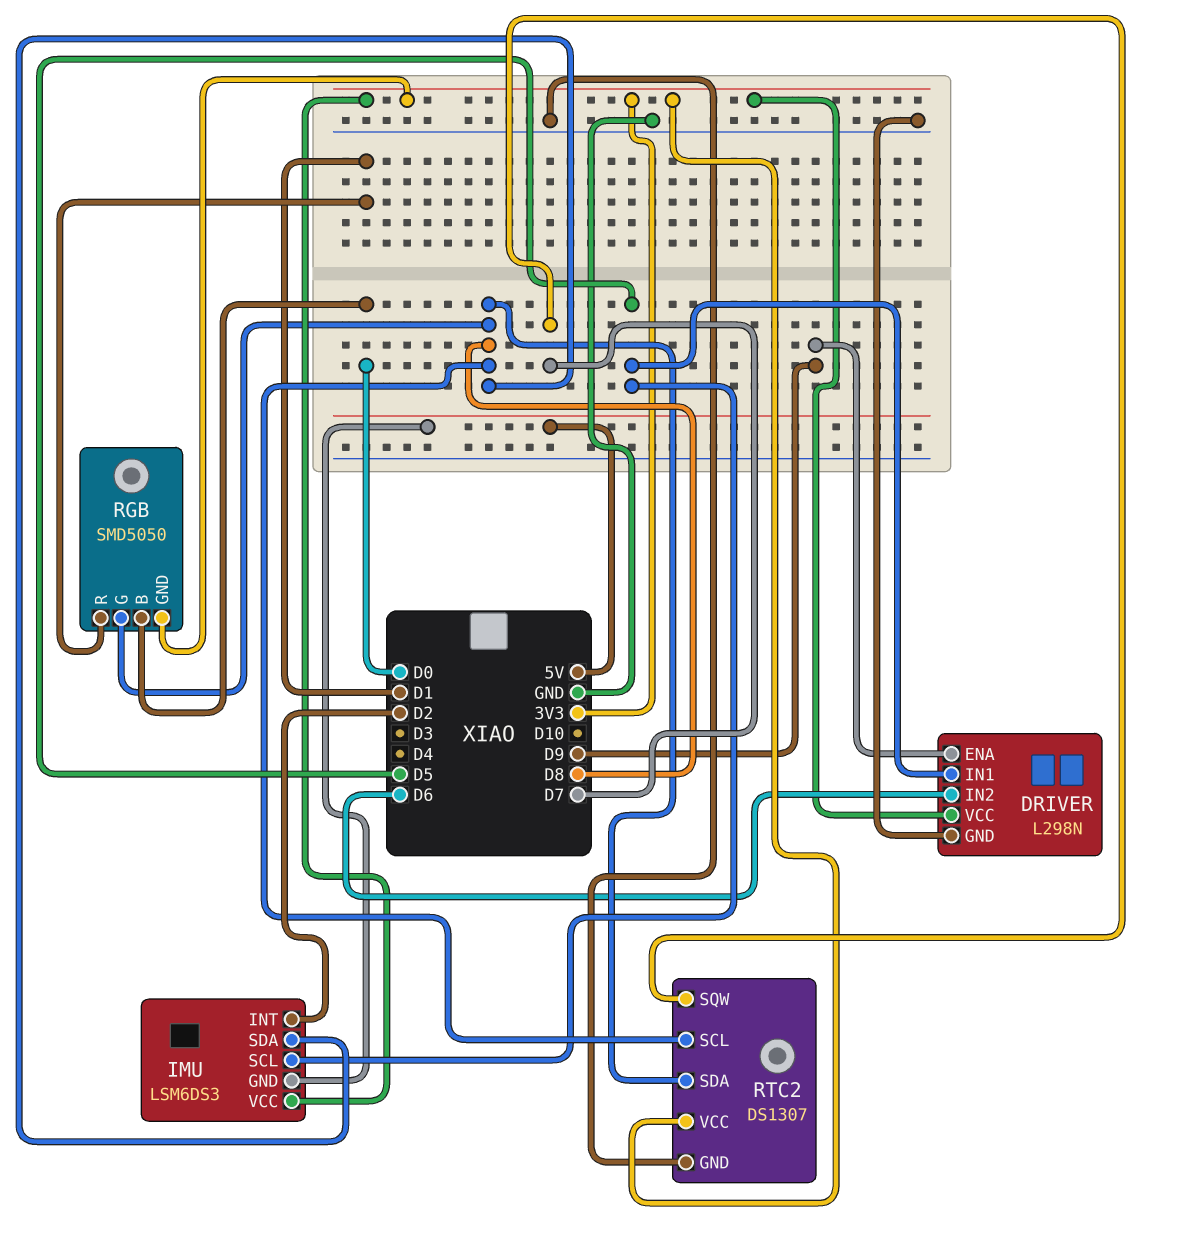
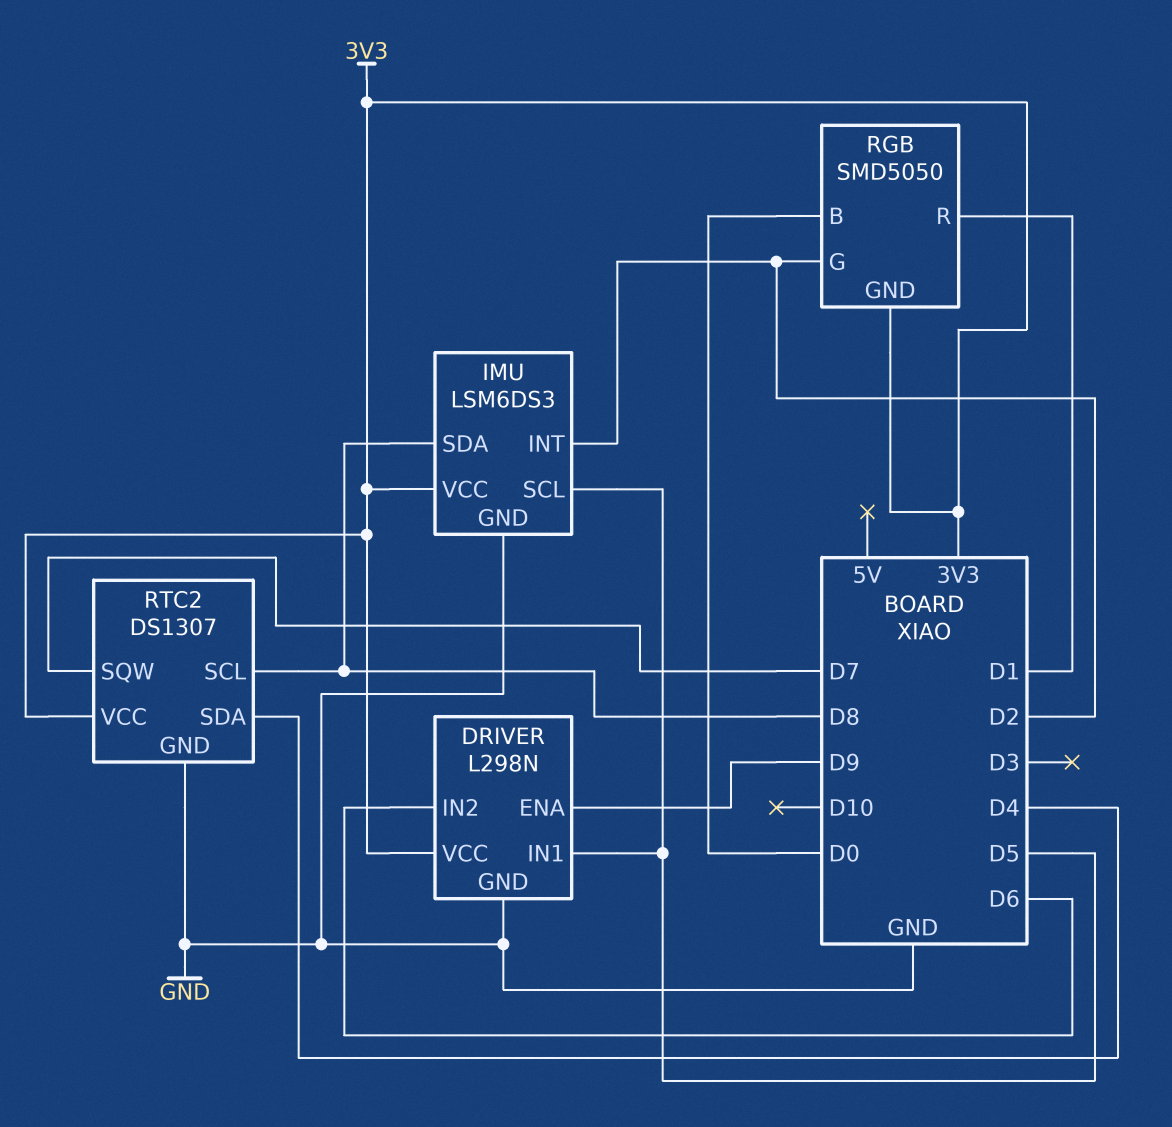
IMU pin GND: 5V -> GND
RGB pin G: D8 -> D2
RTC2 pin SDA: D8 -> D4

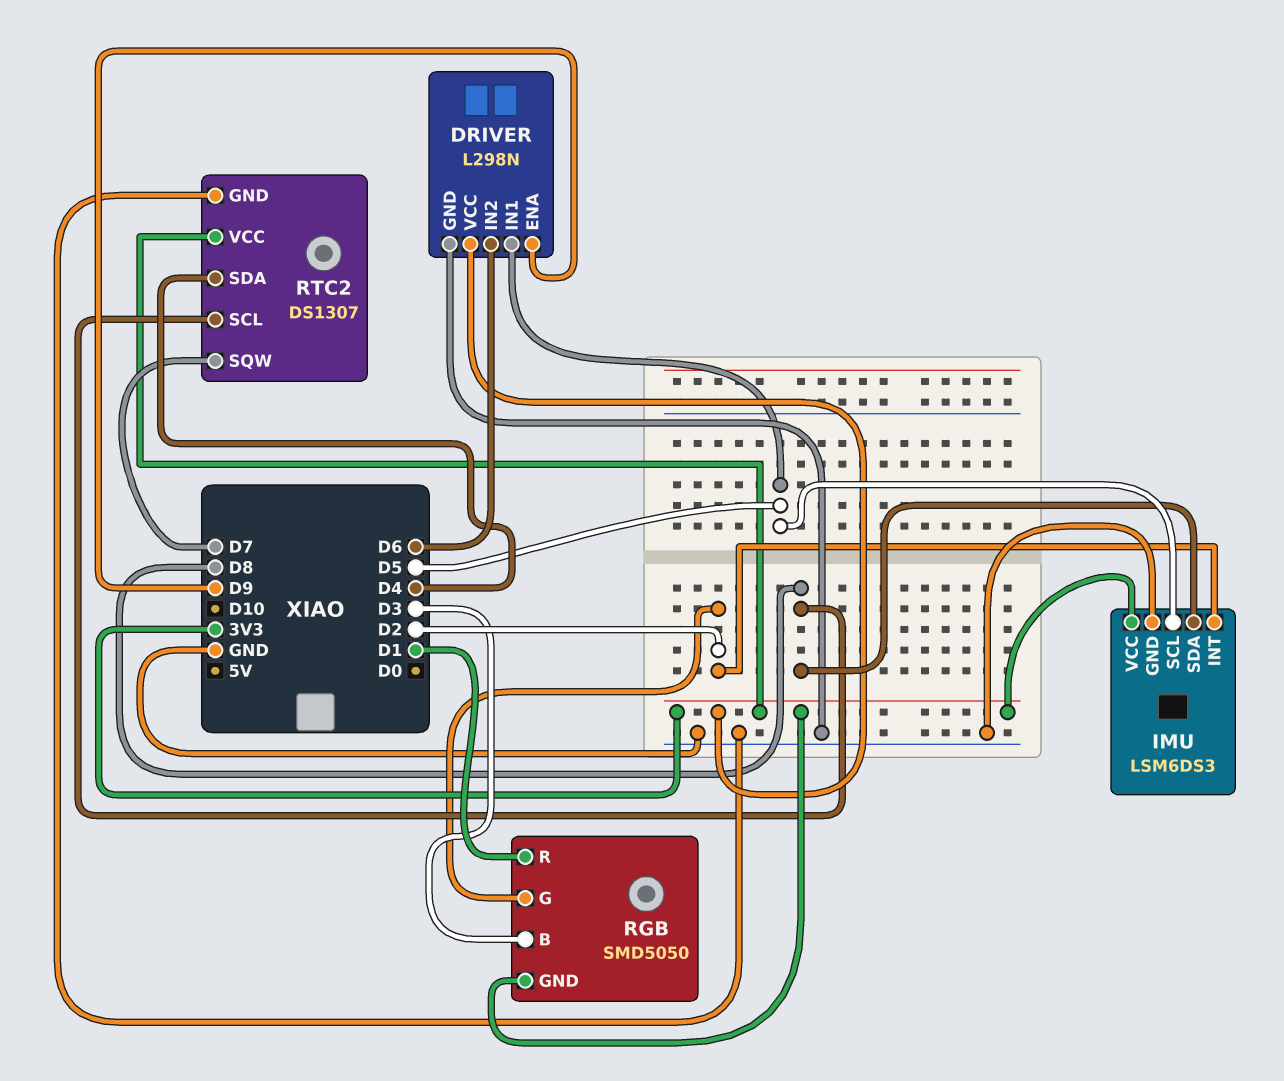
RGB pin B: D0 -> D3

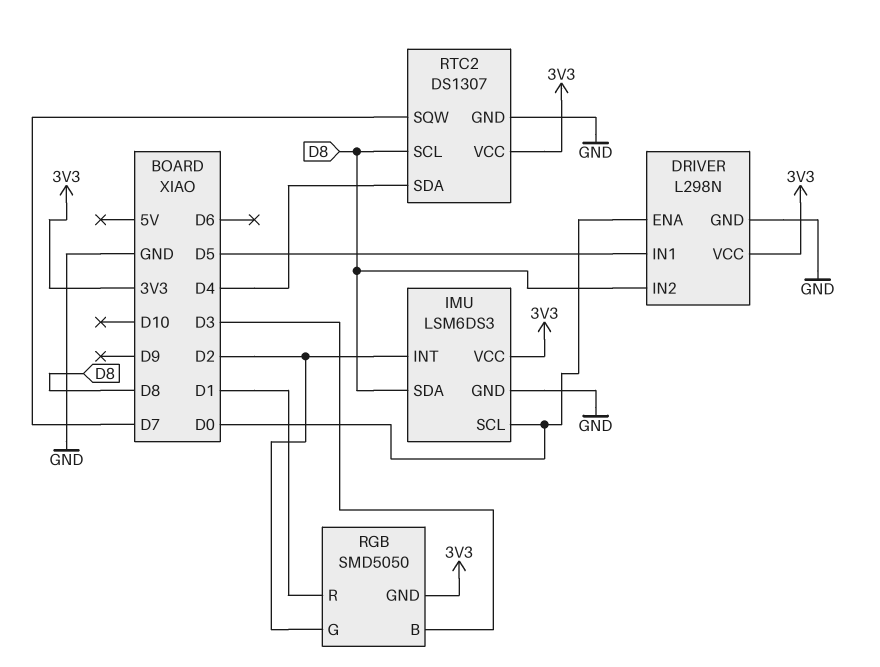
DRIVER pin ENA: D9 -> D0
DRIVER pin IN2: D6 -> D8
IMU pin SCL: D5 -> D0

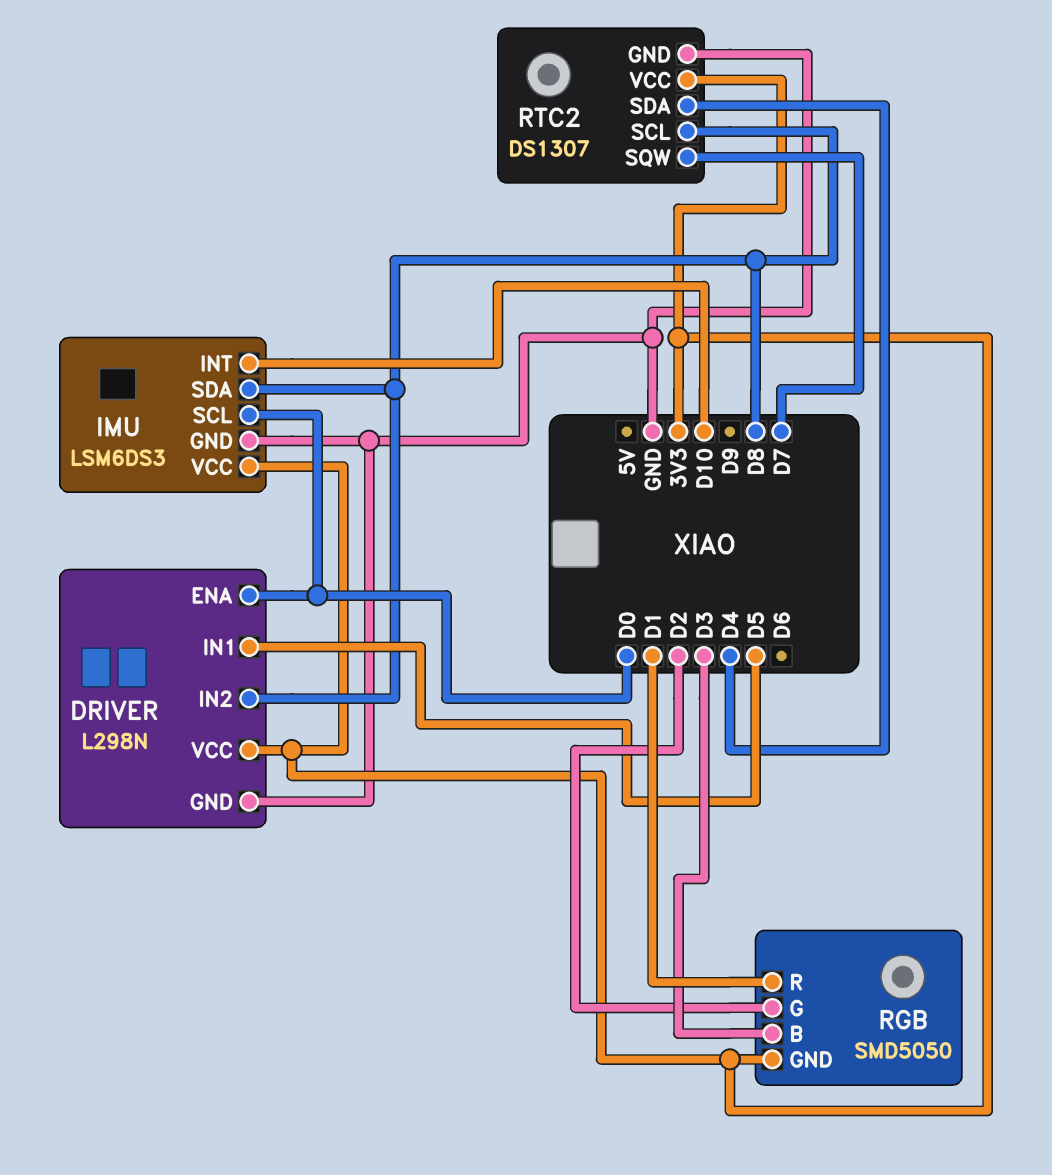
IMU pin INT: D2 -> D10

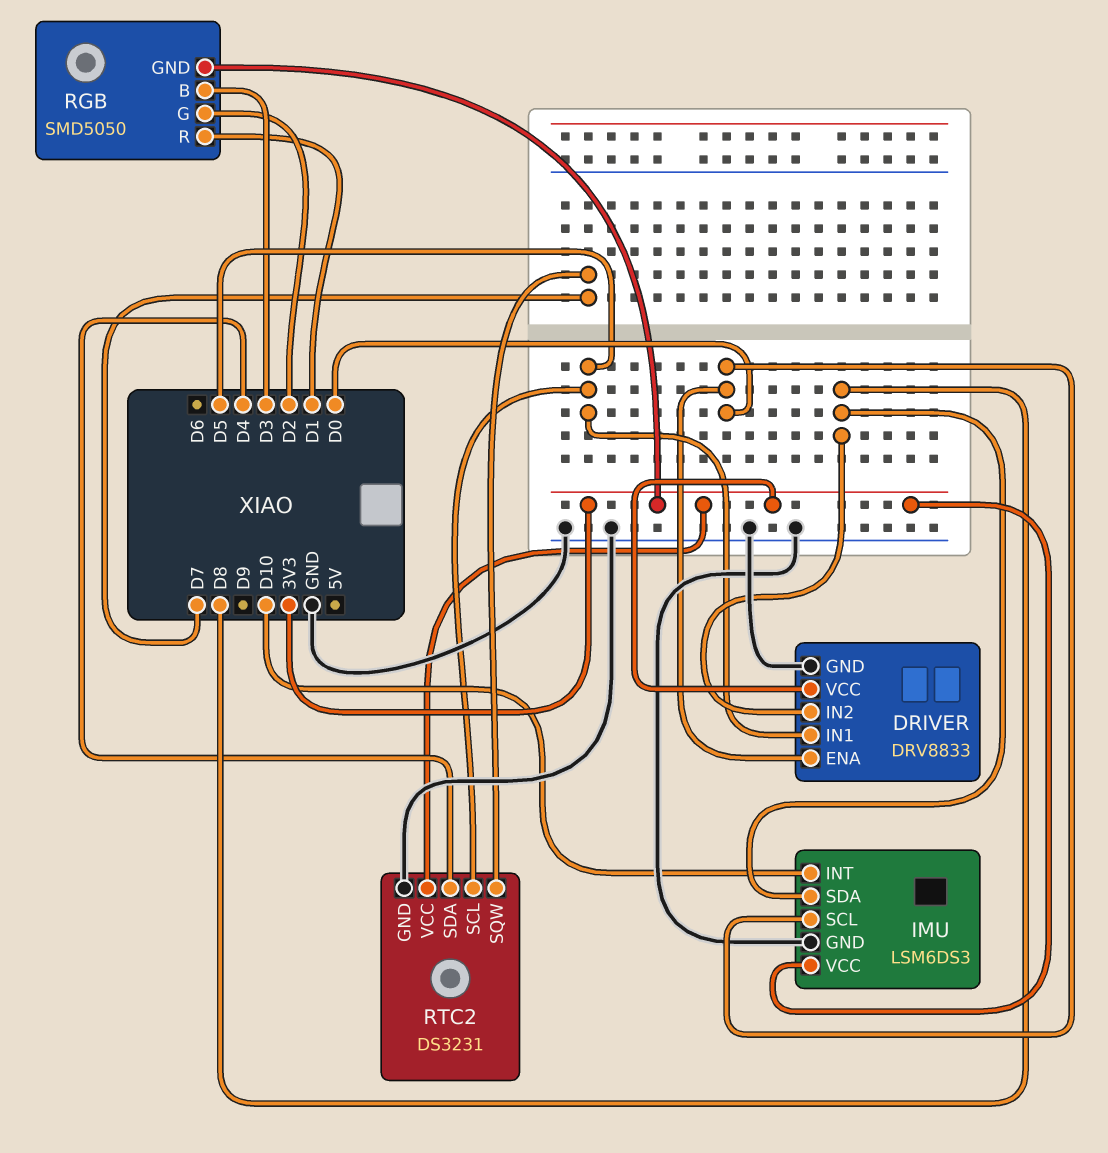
DRIVER: L298N -> DRV8833
RTC2: DS1307 -> DS3231
RTC2 pin SCL: D8 -> D5

